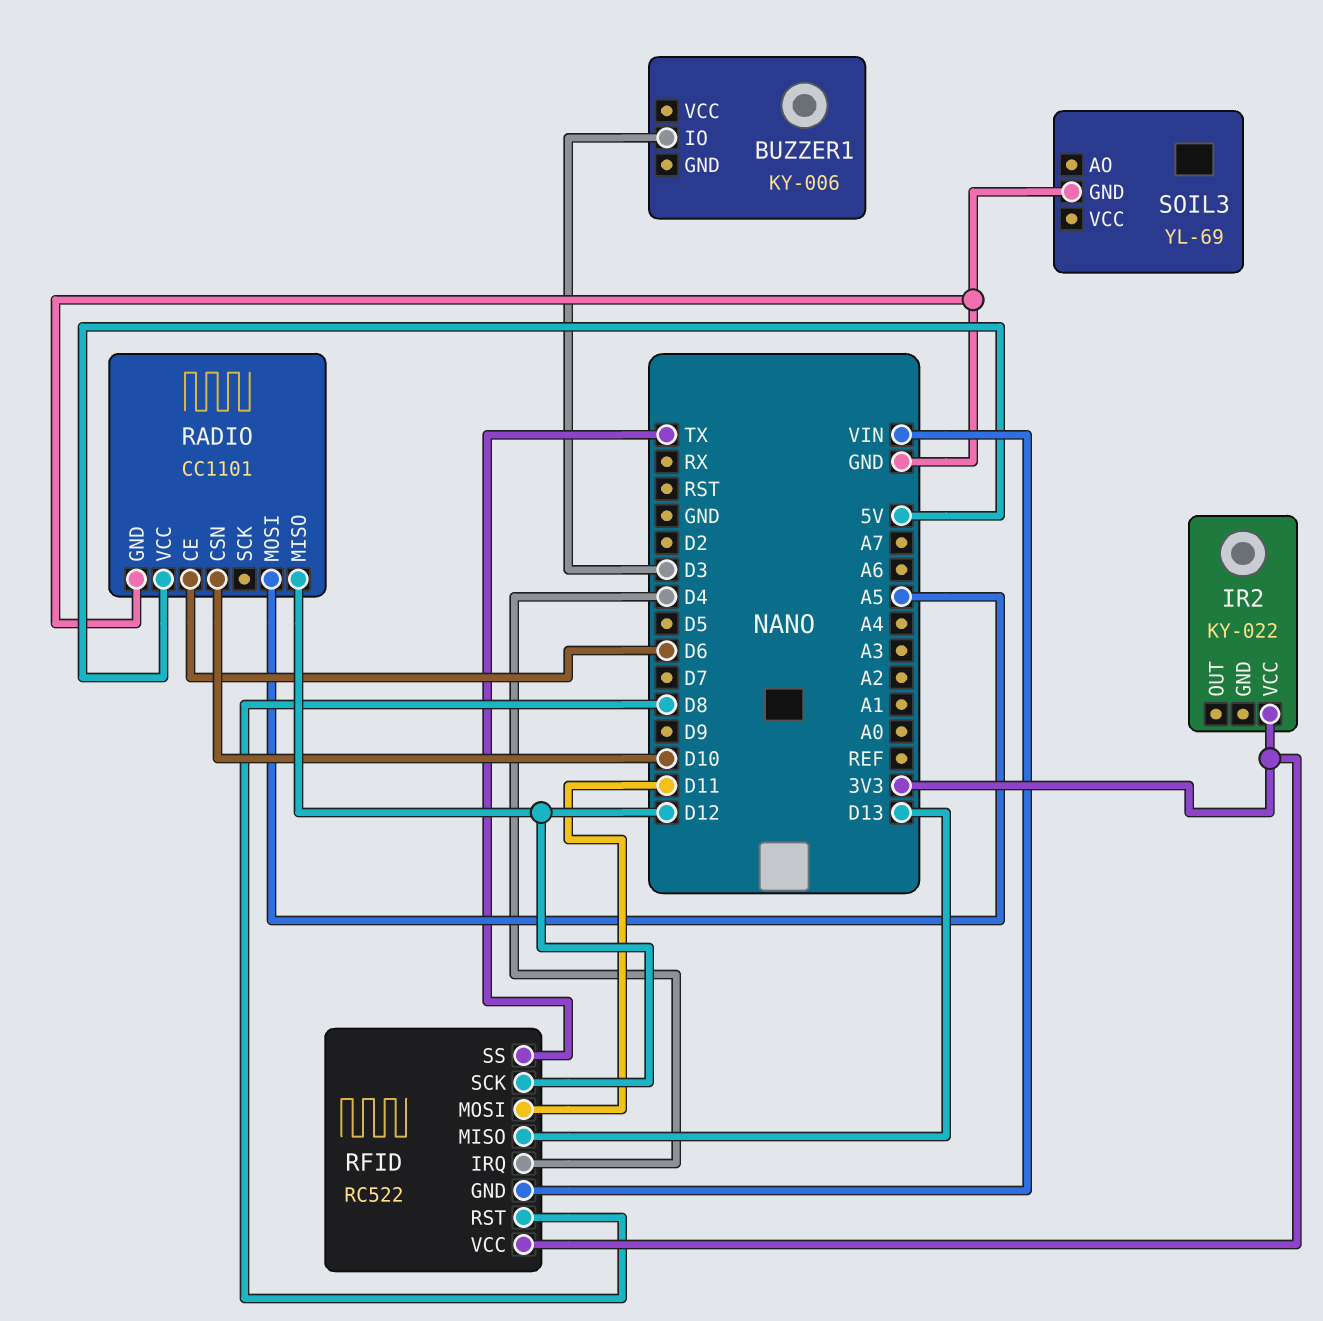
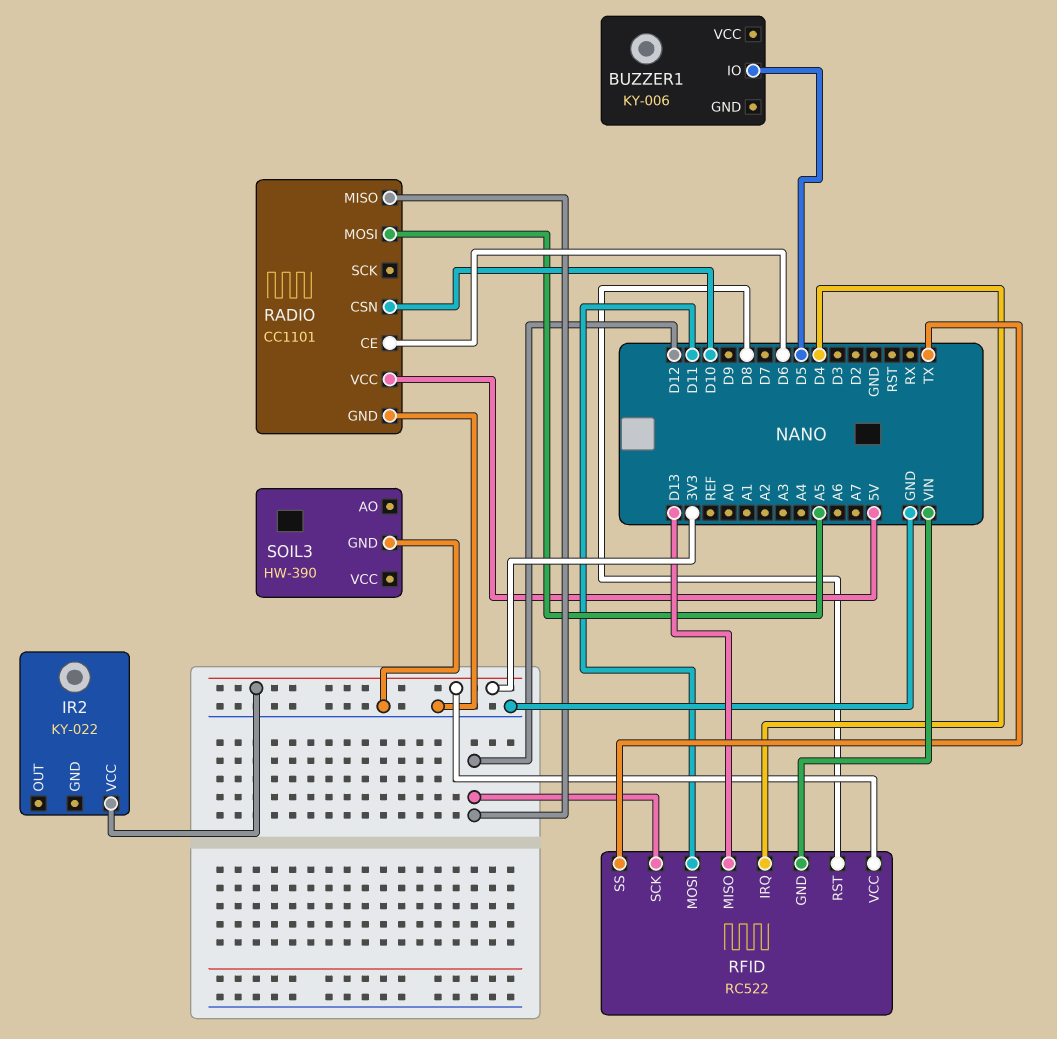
BUZZER1 pin IO: D3 -> D5
SOIL3: YL-69 -> HW-390

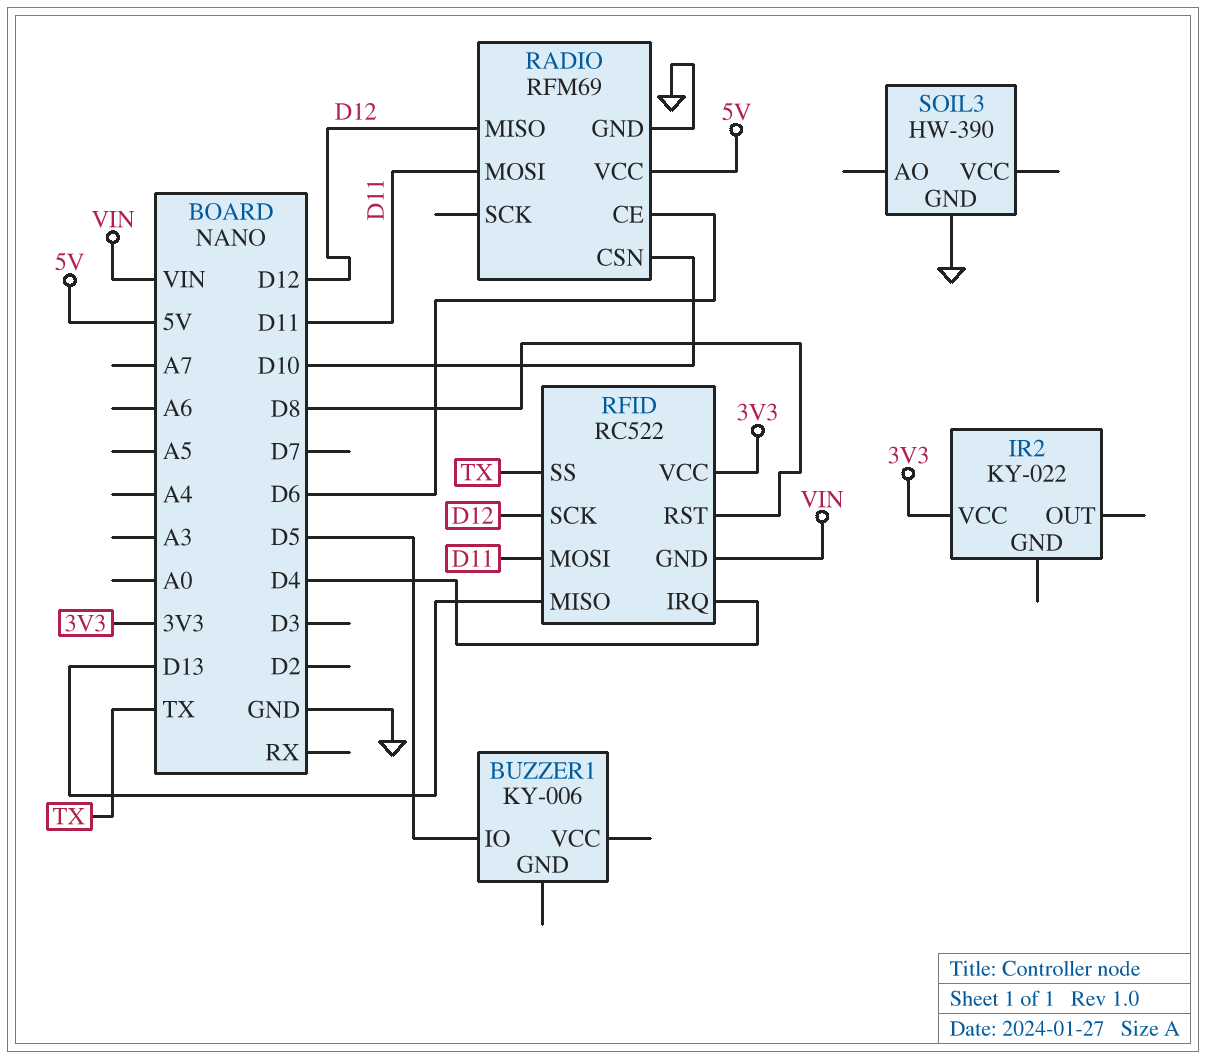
RADIO: CC1101 -> RFM69
RADIO pin MOSI: A5 -> D11

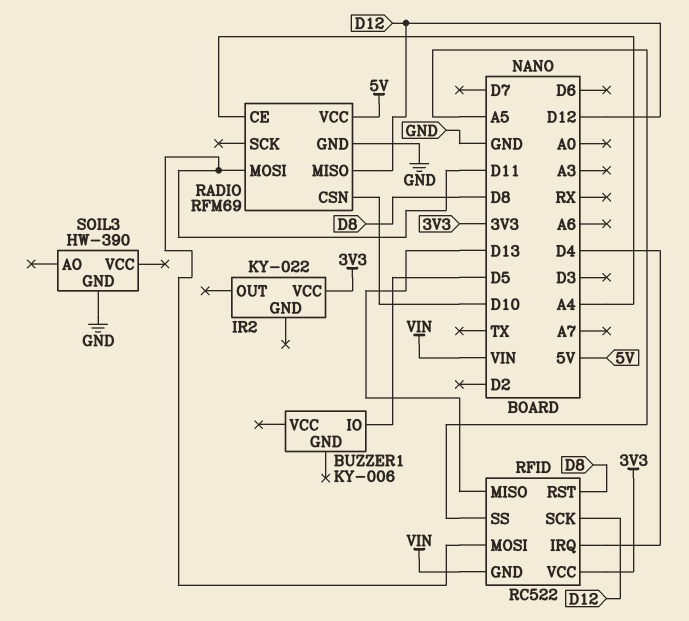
RADIO pin CE: D6 -> A4
RFID pin SS: TX -> A5

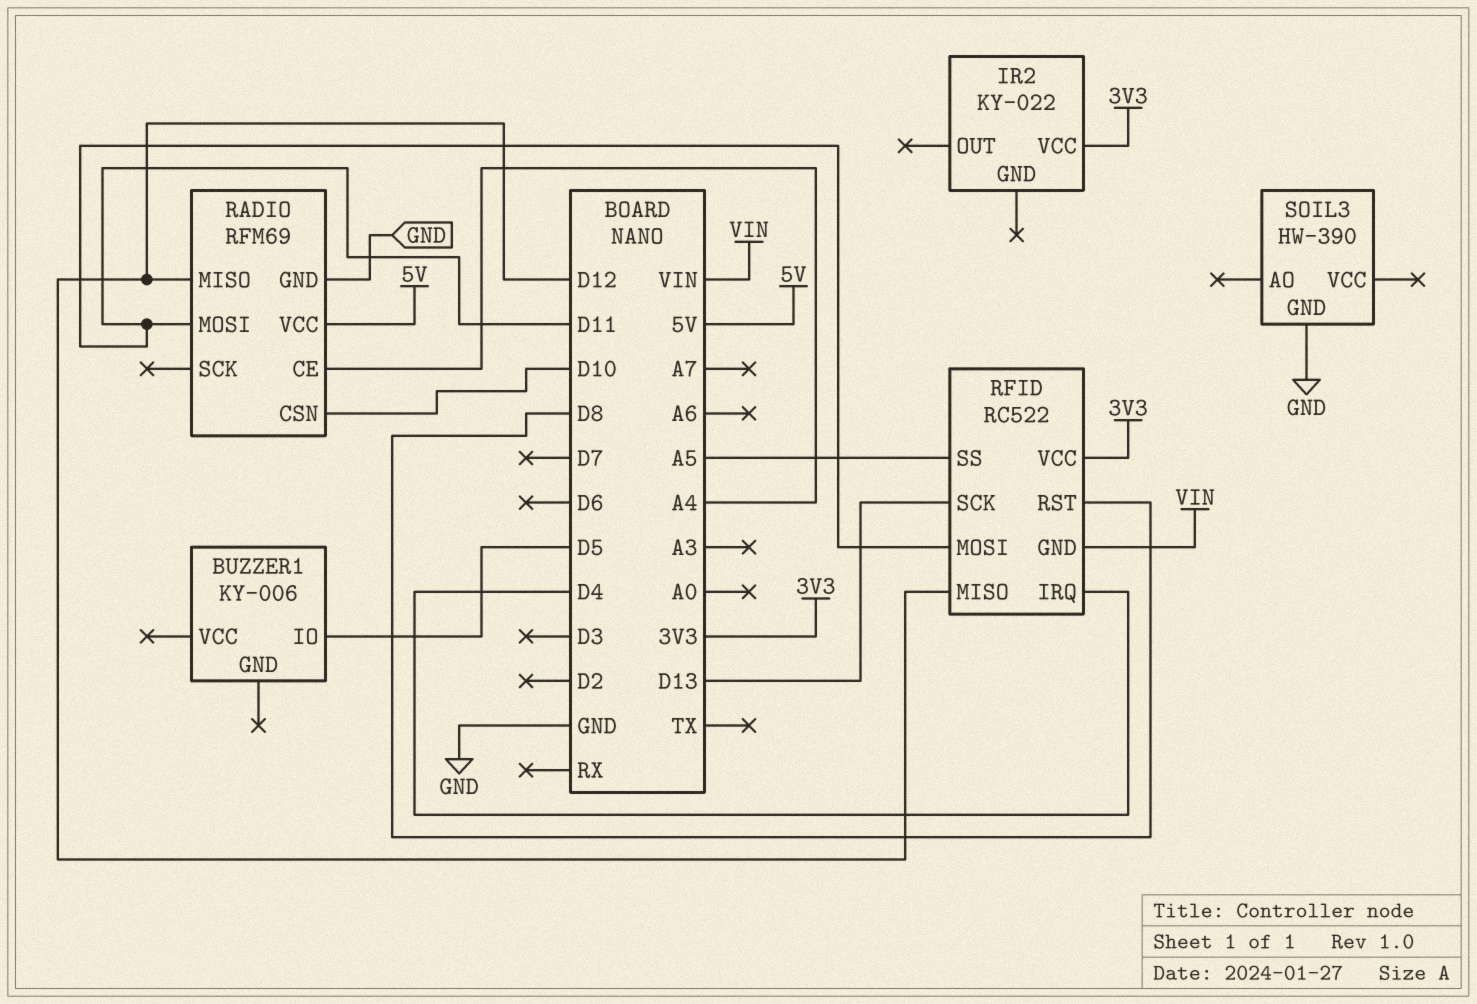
RFID pin MISO: D13 -> D12
RFID pin SCK: D12 -> D13

